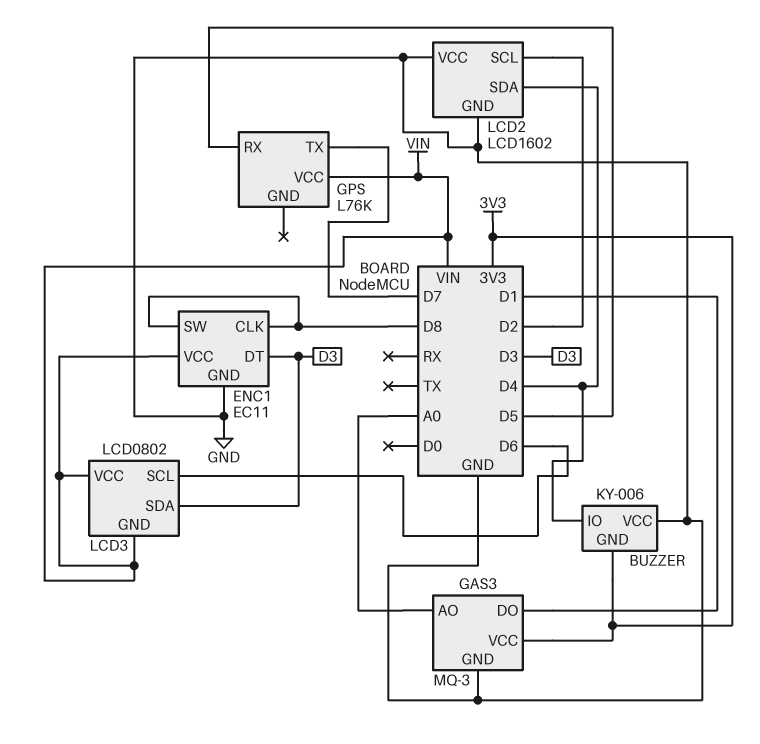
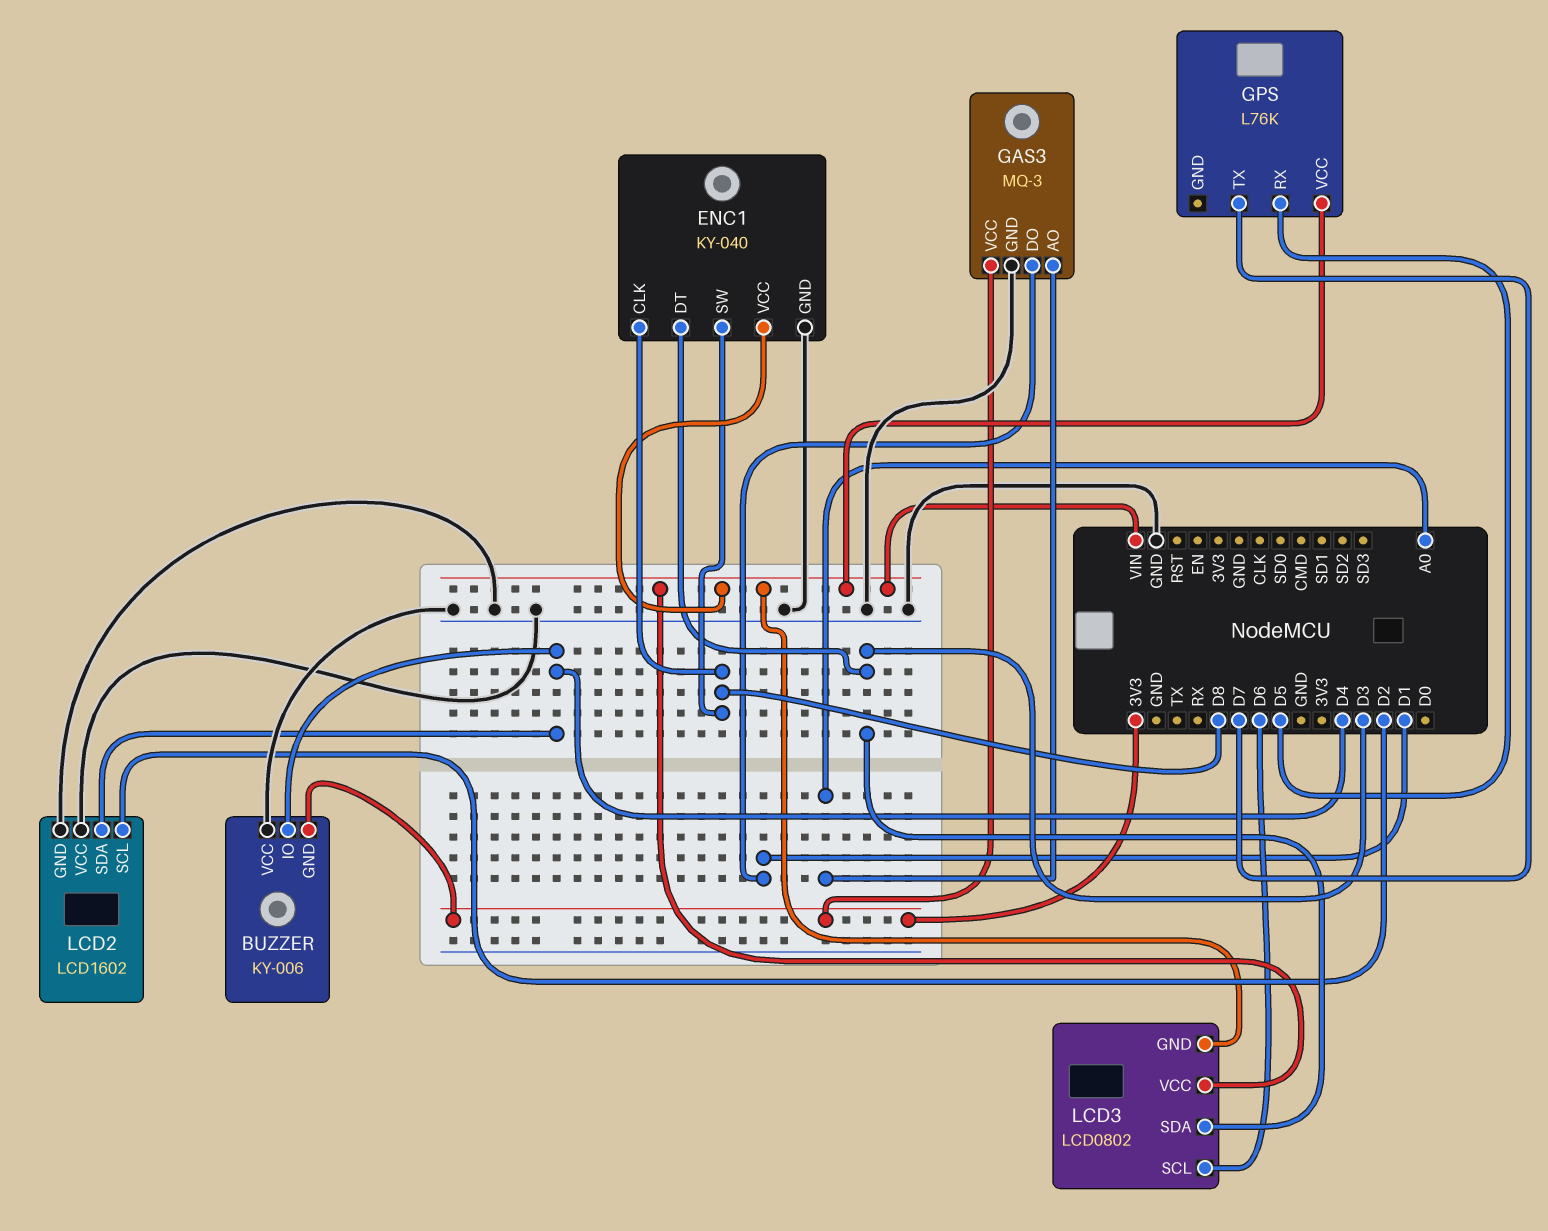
ENC1: EC11 -> KY-040

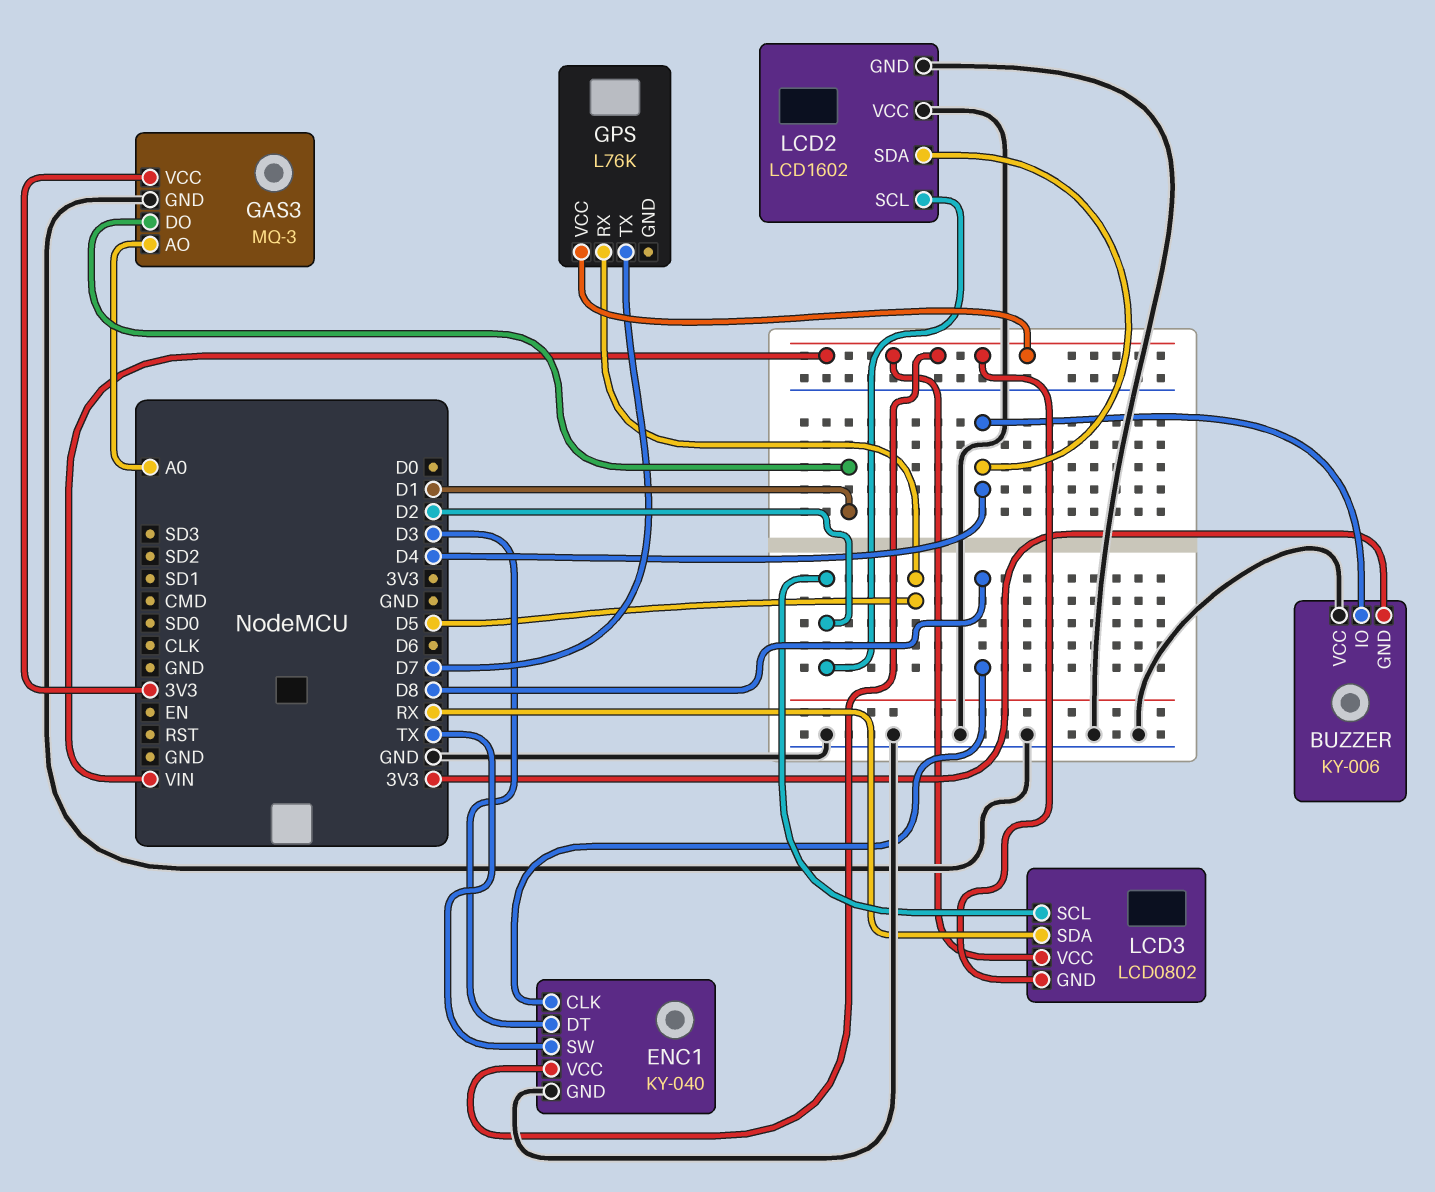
ENC1 pin SW: D8 -> TX
LCD3 pin SCL: D6 -> D2
LCD3 pin SDA: D3 -> RX

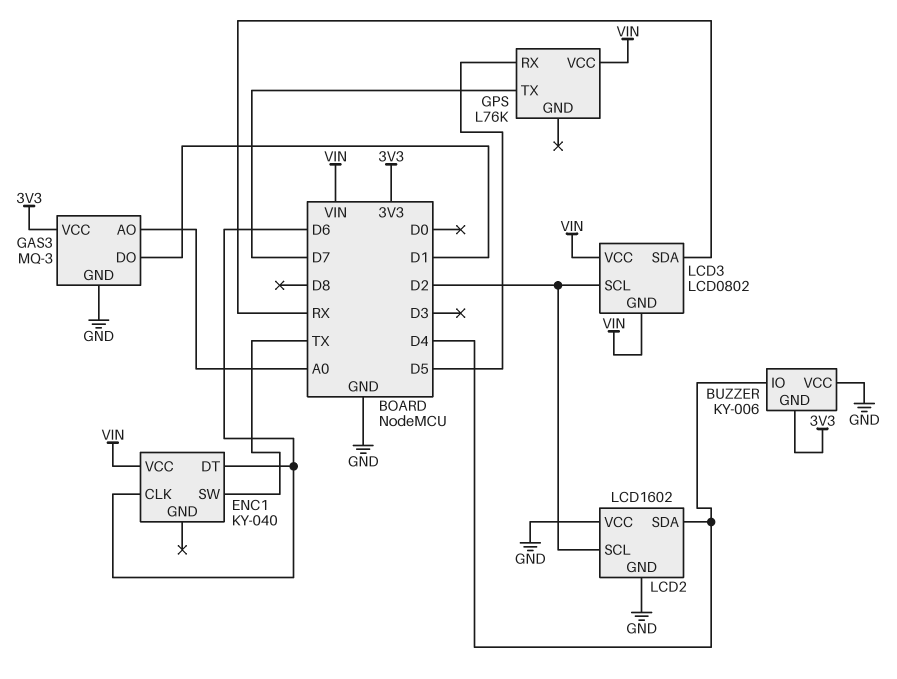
ENC1 pin CLK: D8 -> D6
ENC1 pin DT: D3 -> D6
ENC1 pin GND: GND -> none

